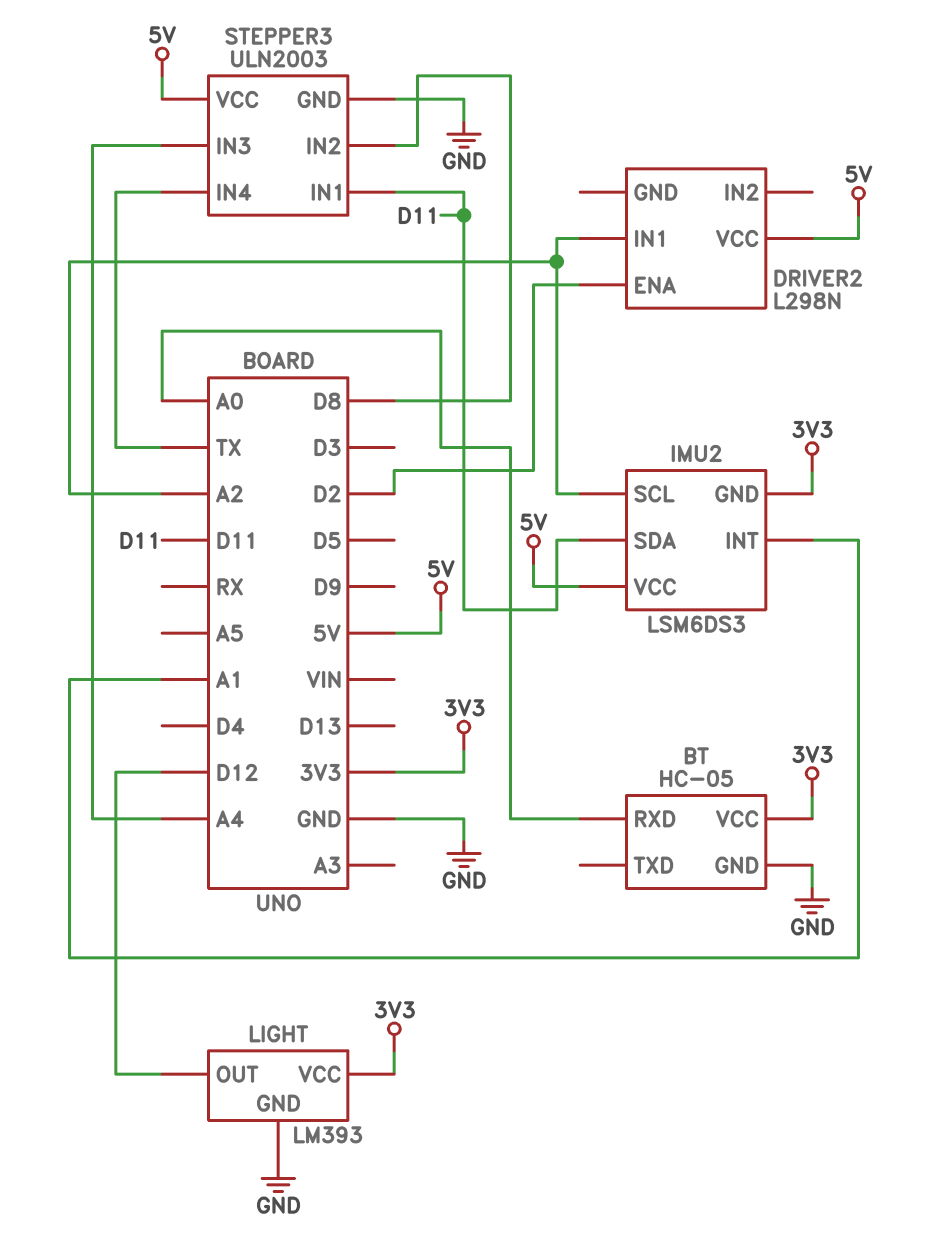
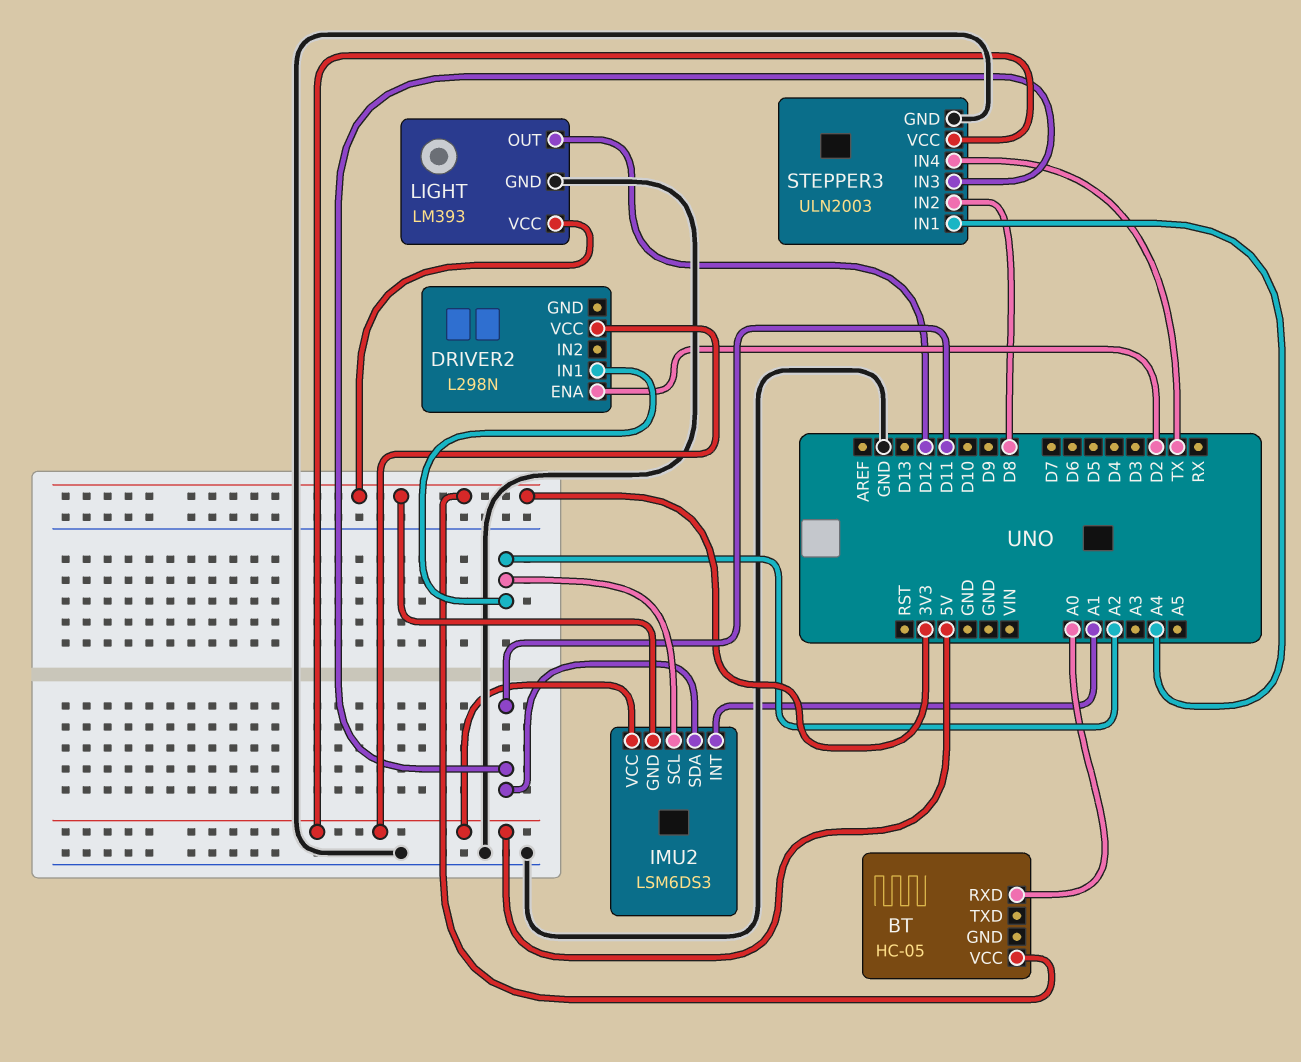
BT pin GND: GND -> none
STEPPER3 pin IN1: D11 -> A4
STEPPER3 pin IN3: A4 -> D11

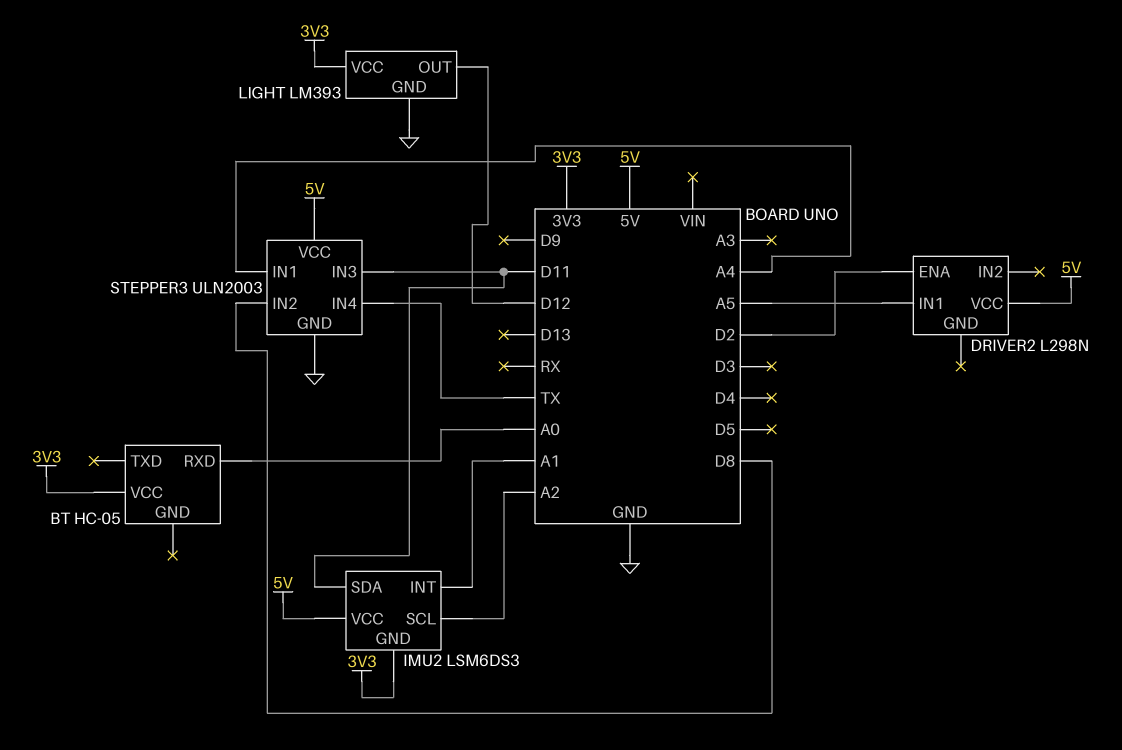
DRIVER2 pin IN1: A2 -> A5

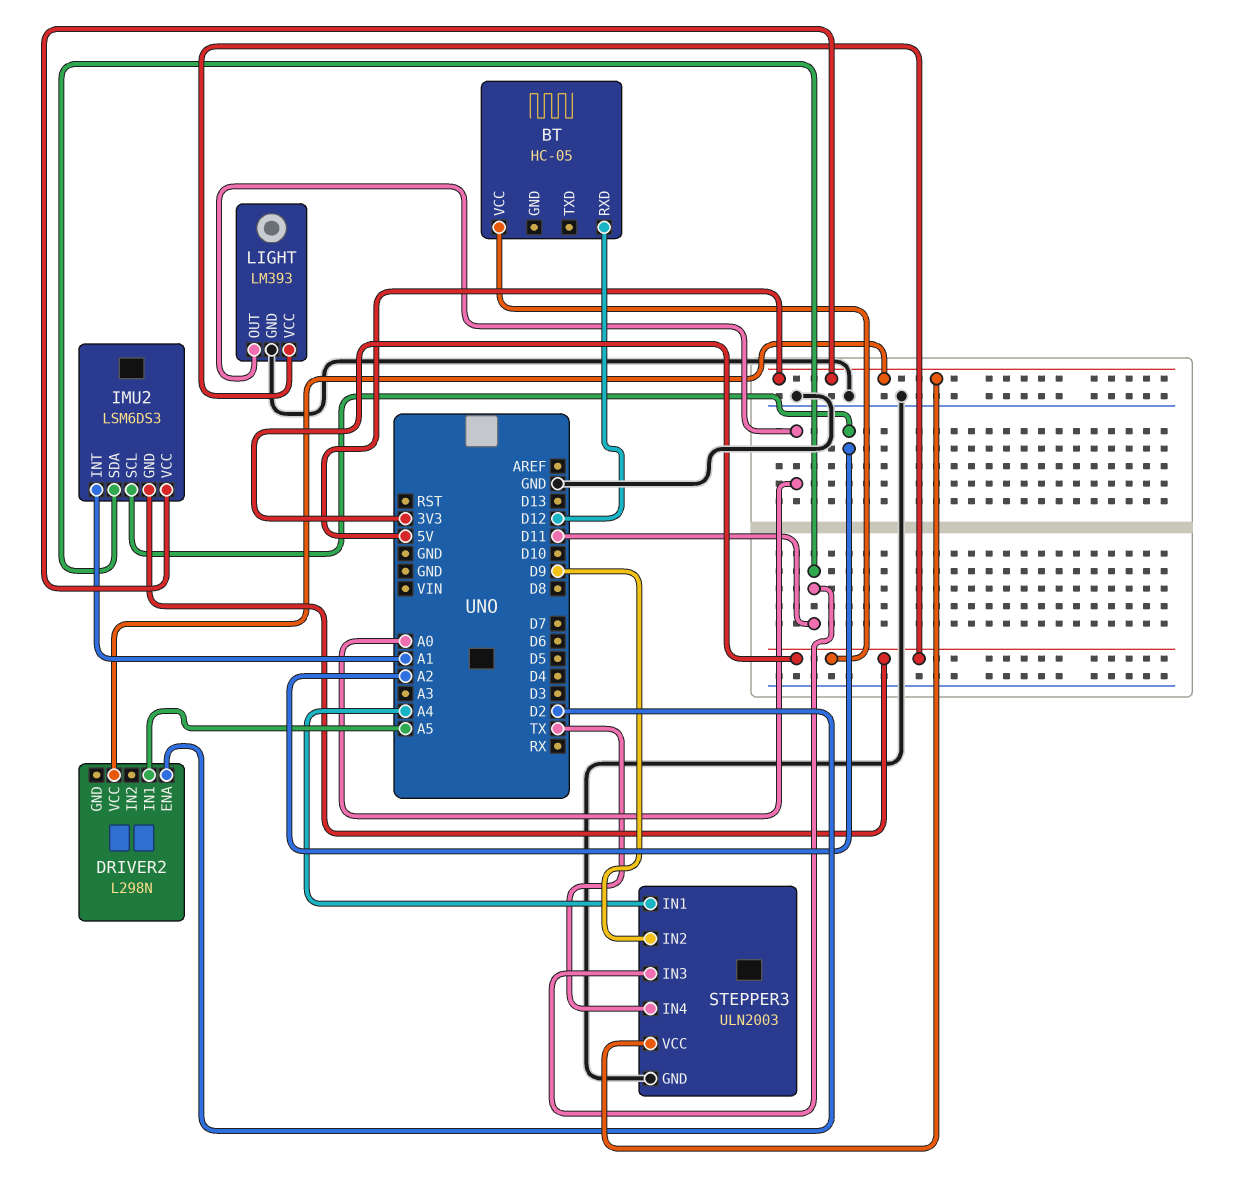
BT pin RXD: A0 -> D12
LIGHT pin OUT: D12 -> A0
STEPPER3 pin IN2: D8 -> D9

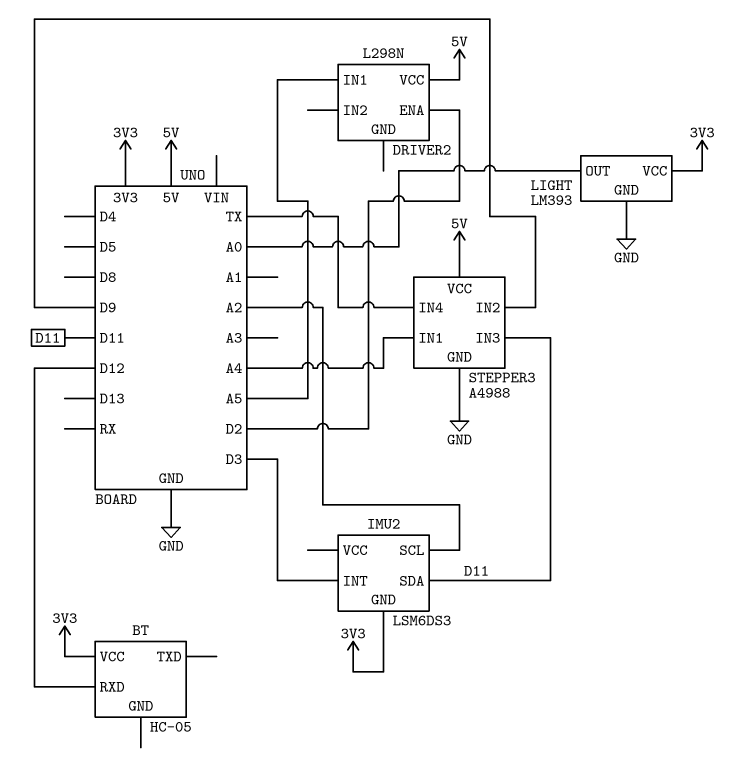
IMU2 pin INT: A1 -> D3
IMU2 pin VCC: 5V -> none
STEPPER3: ULN2003 -> A4988

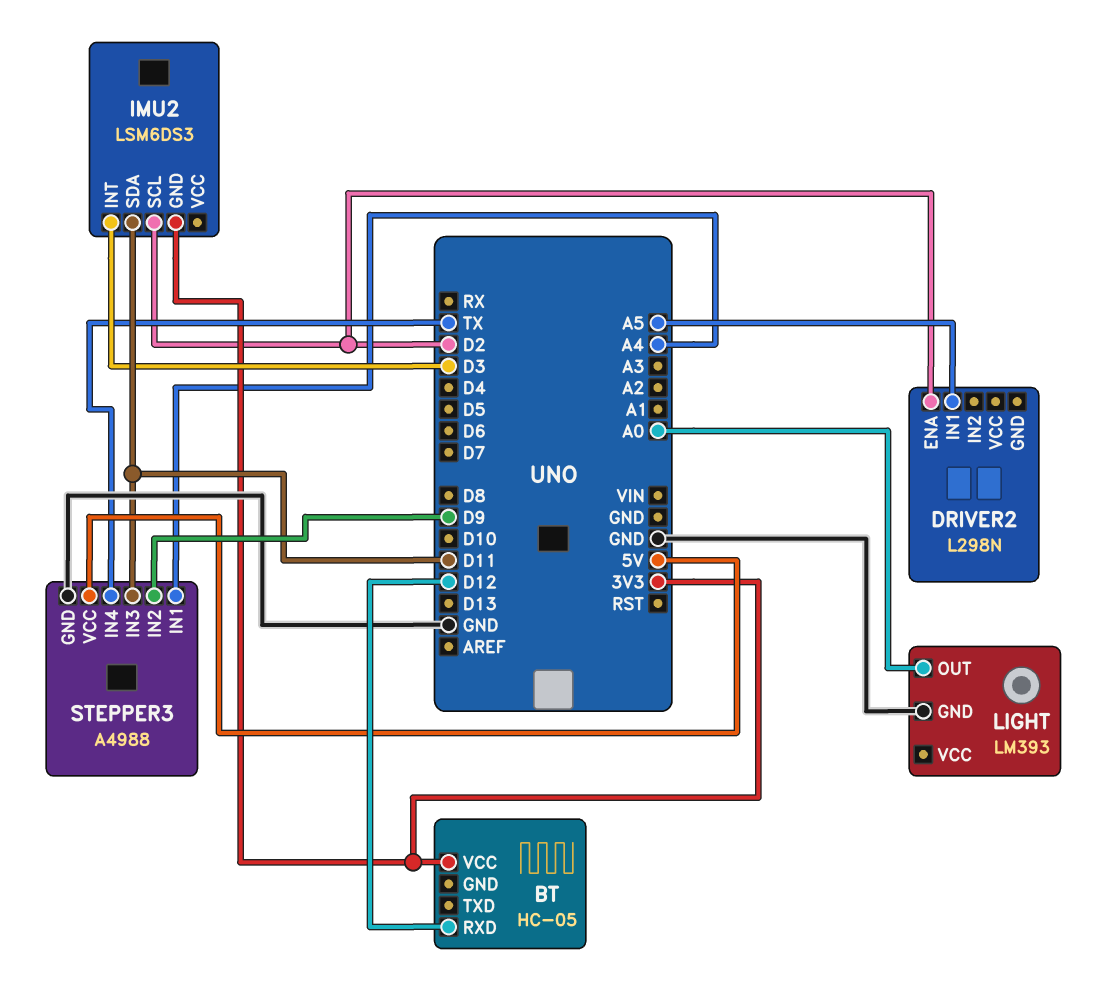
DRIVER2 pin VCC: 5V -> none
IMU2 pin SCL: A2 -> D2
LIGHT pin VCC: 3V3 -> none

